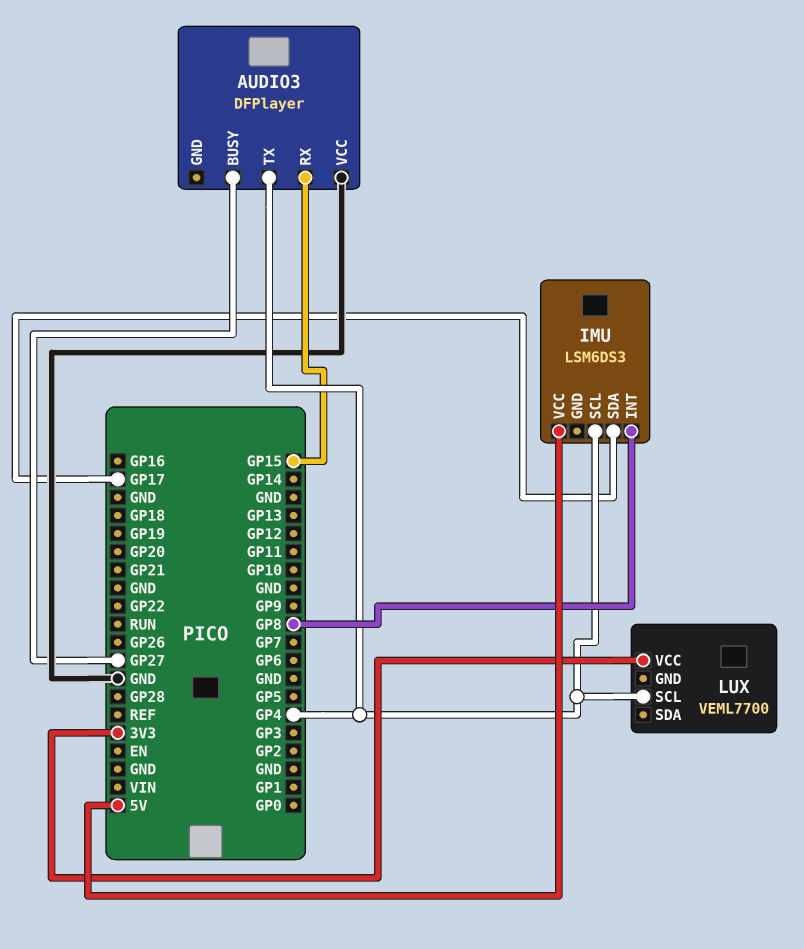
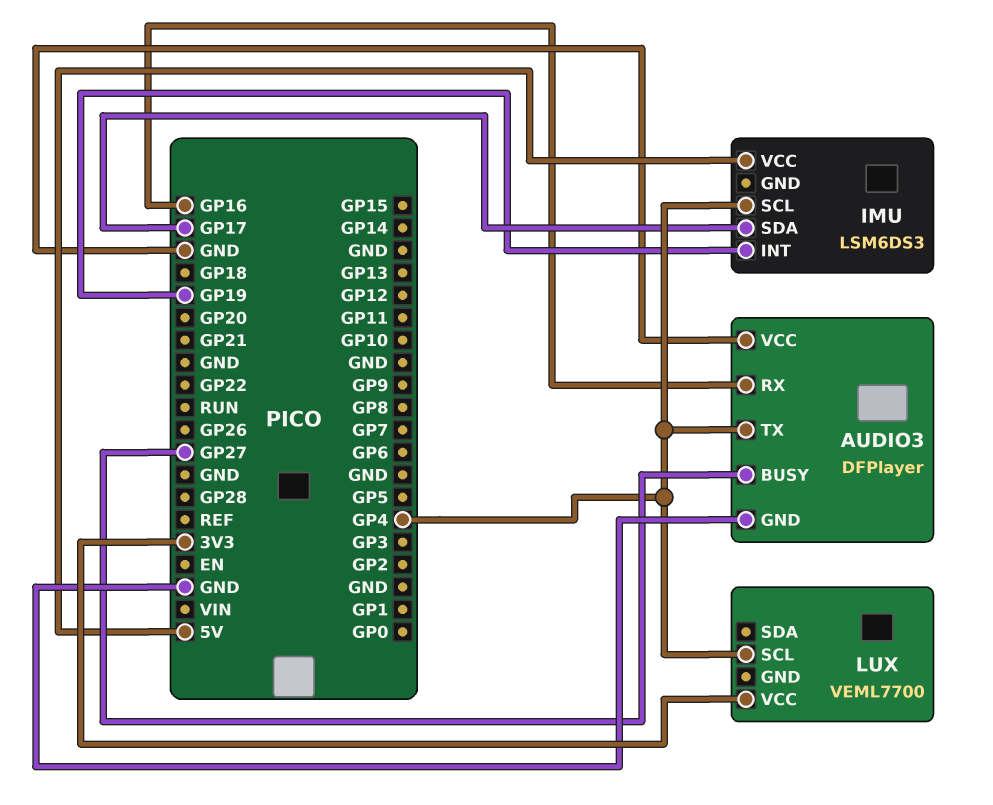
AUDIO3 pin GND: none -> GND
AUDIO3 pin RX: GP15 -> GP16
IMU pin INT: GP8 -> GP19

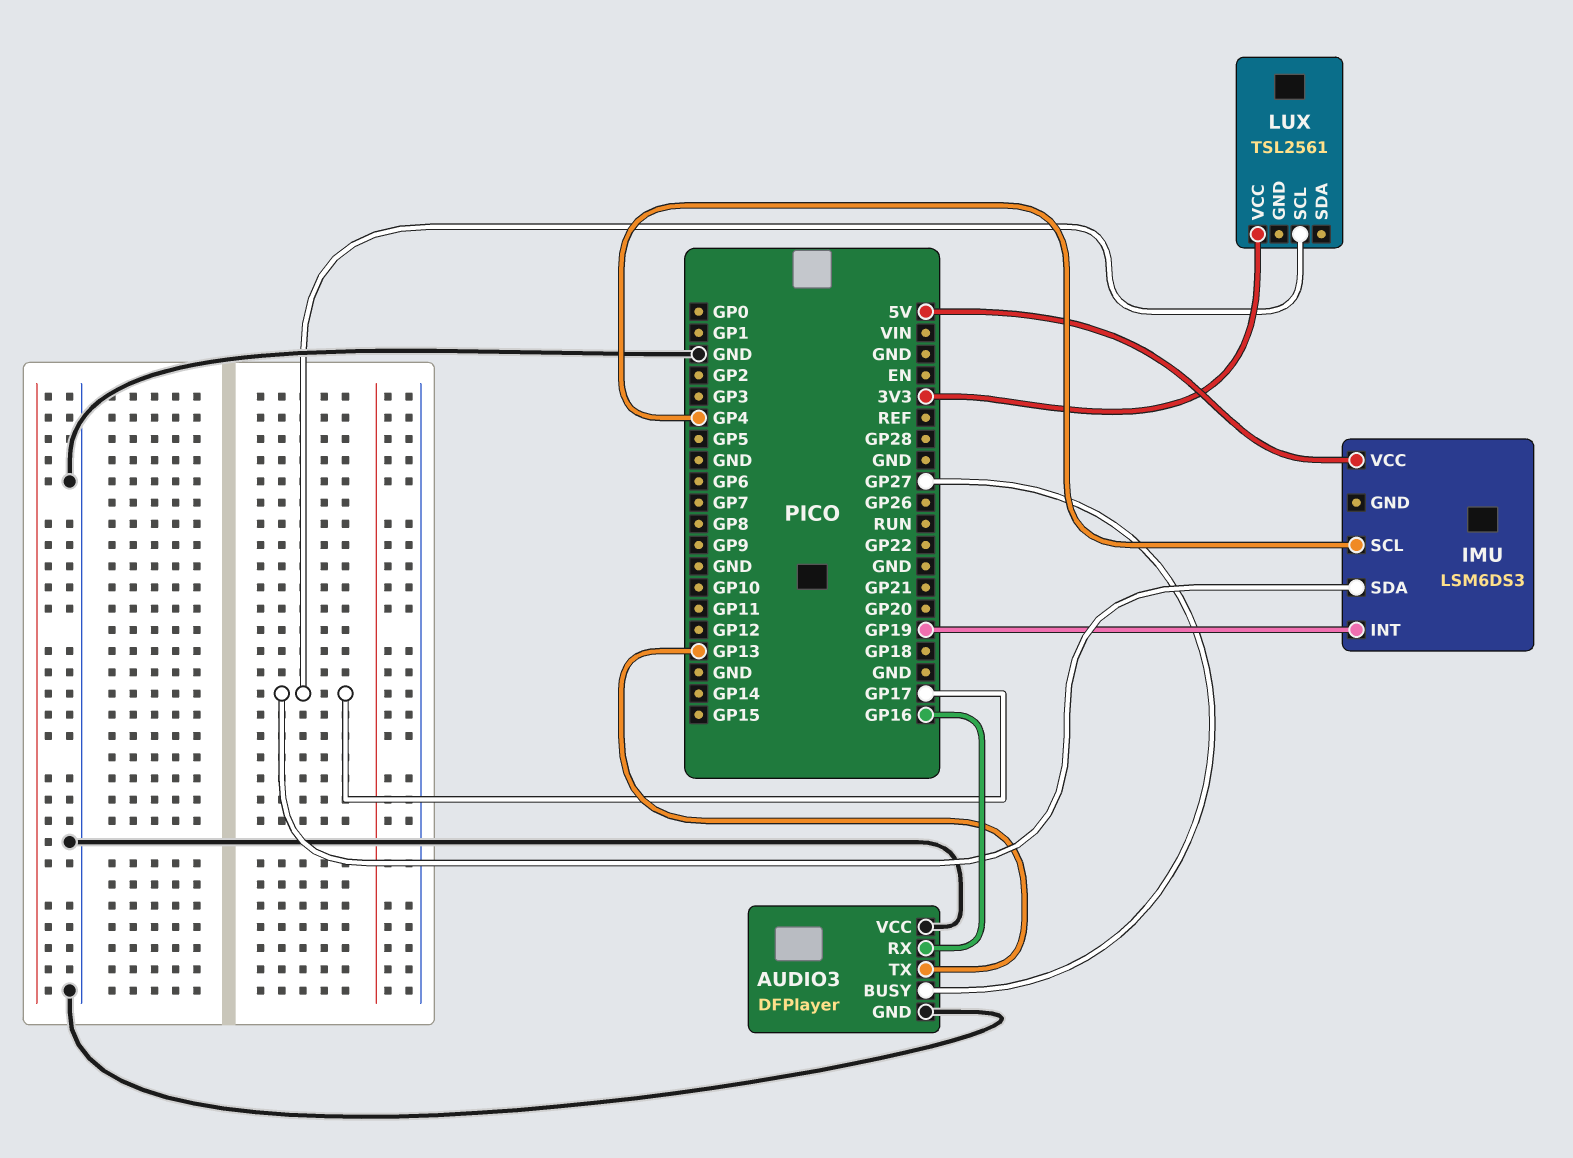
AUDIO3 pin TX: GP4 -> GP13
LUX: VEML7700 -> TSL2561
LUX pin SCL: GP4 -> GP17

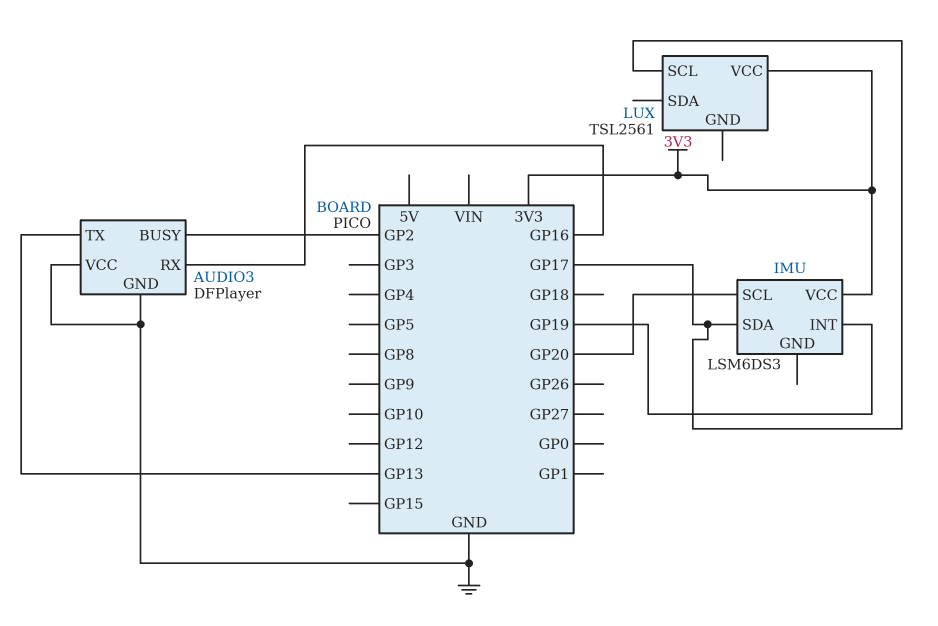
AUDIO3 pin BUSY: GP27 -> GP2
IMU pin SCL: GP4 -> GP20
IMU pin VCC: 5V -> 3V3

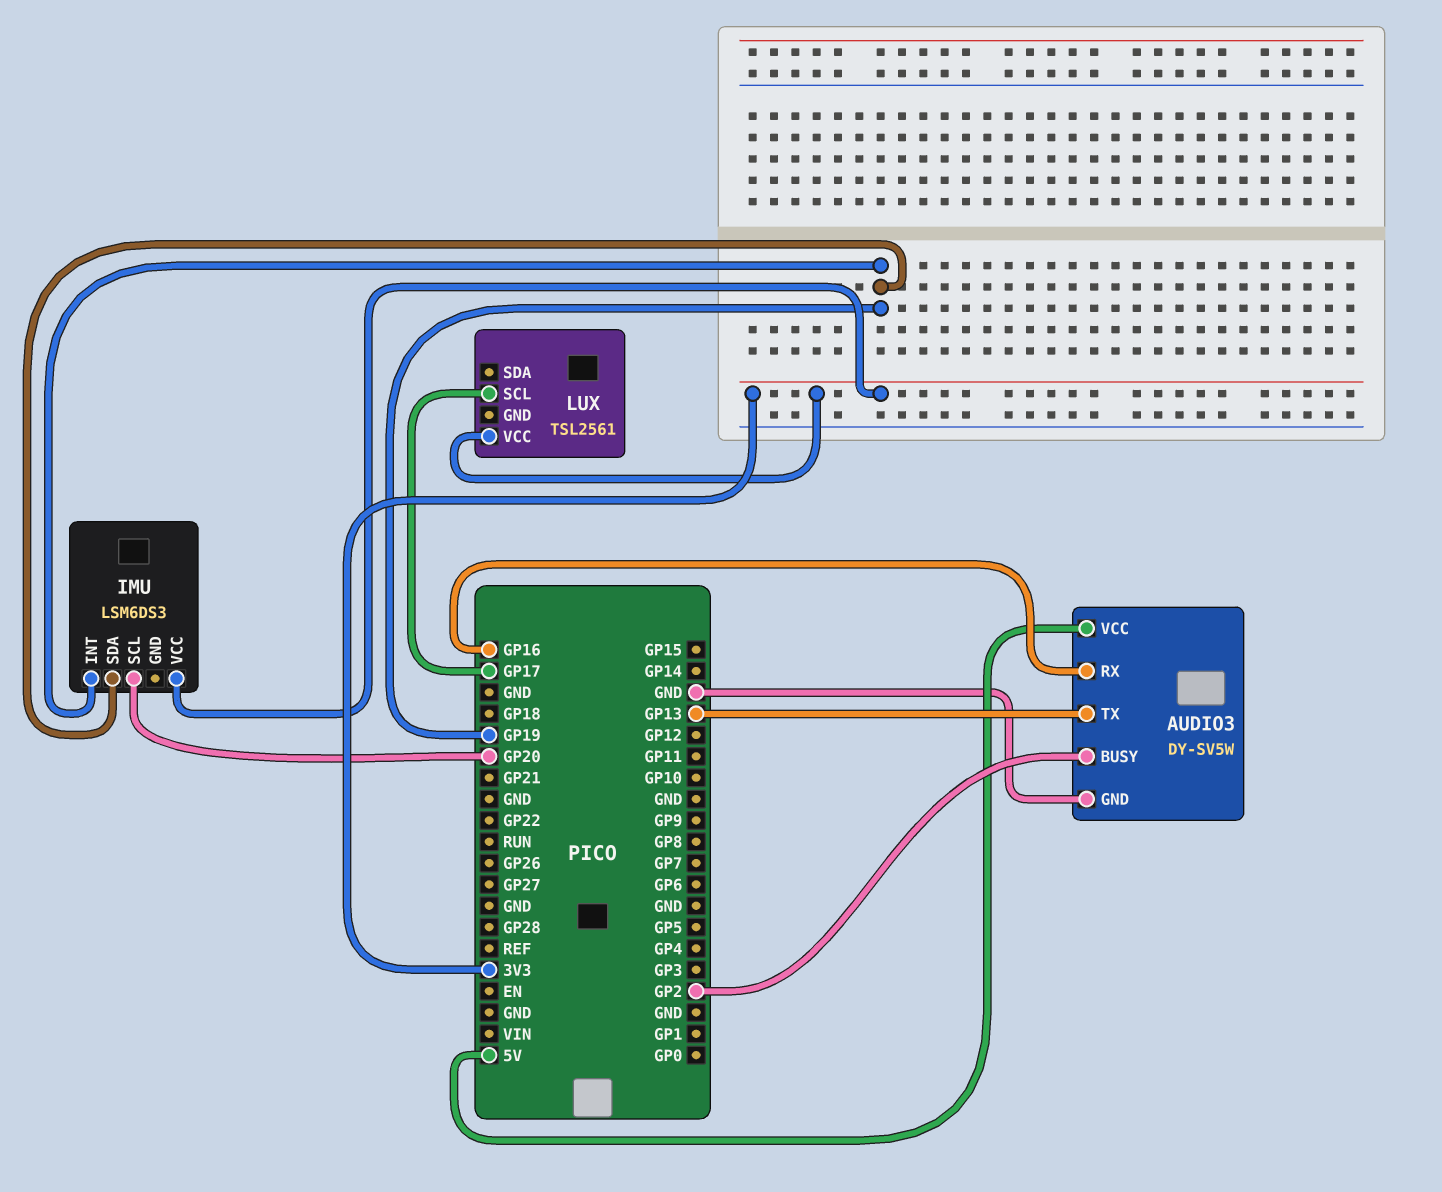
AUDIO3: DFPlayer -> DY-SV5W
AUDIO3 pin VCC: GND -> 5V
IMU pin SDA: GP17 -> GP19

